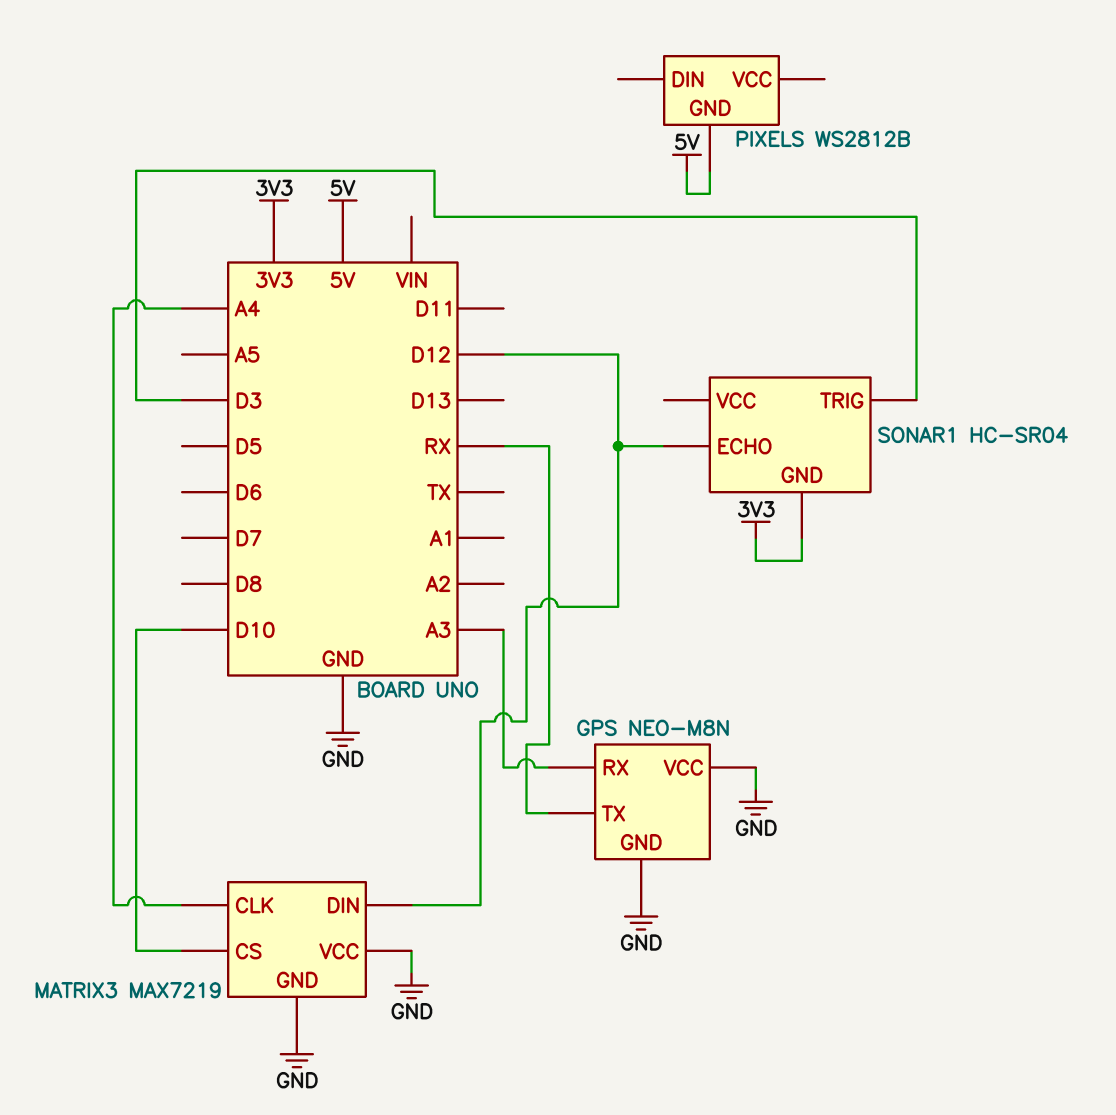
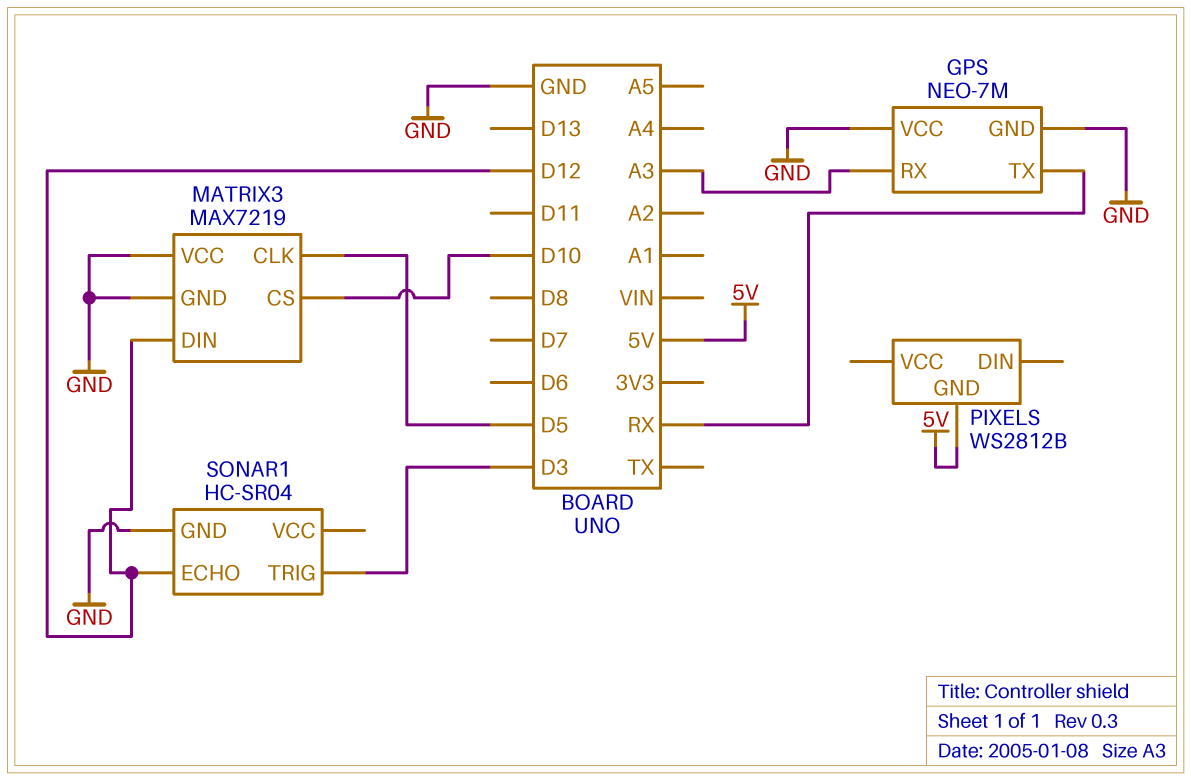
GPS: NEO-M8N -> NEO-7M
MATRIX3 pin CLK: A4 -> D5
SONAR1 pin GND: 3V3 -> GND

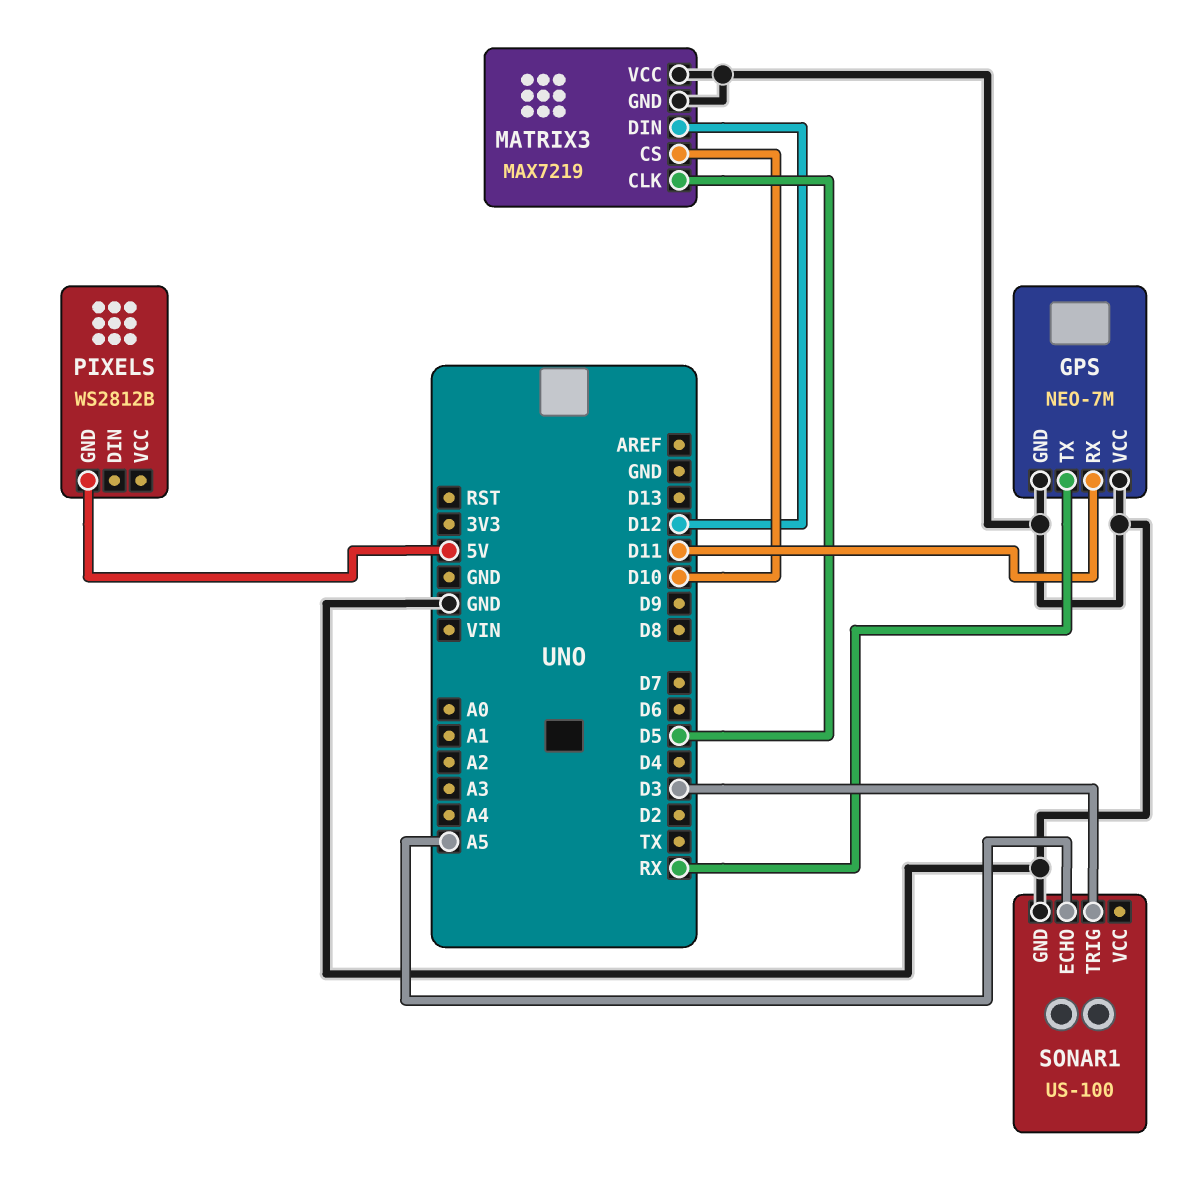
GPS pin RX: A3 -> D11
SONAR1: HC-SR04 -> US-100
SONAR1 pin ECHO: D12 -> A5

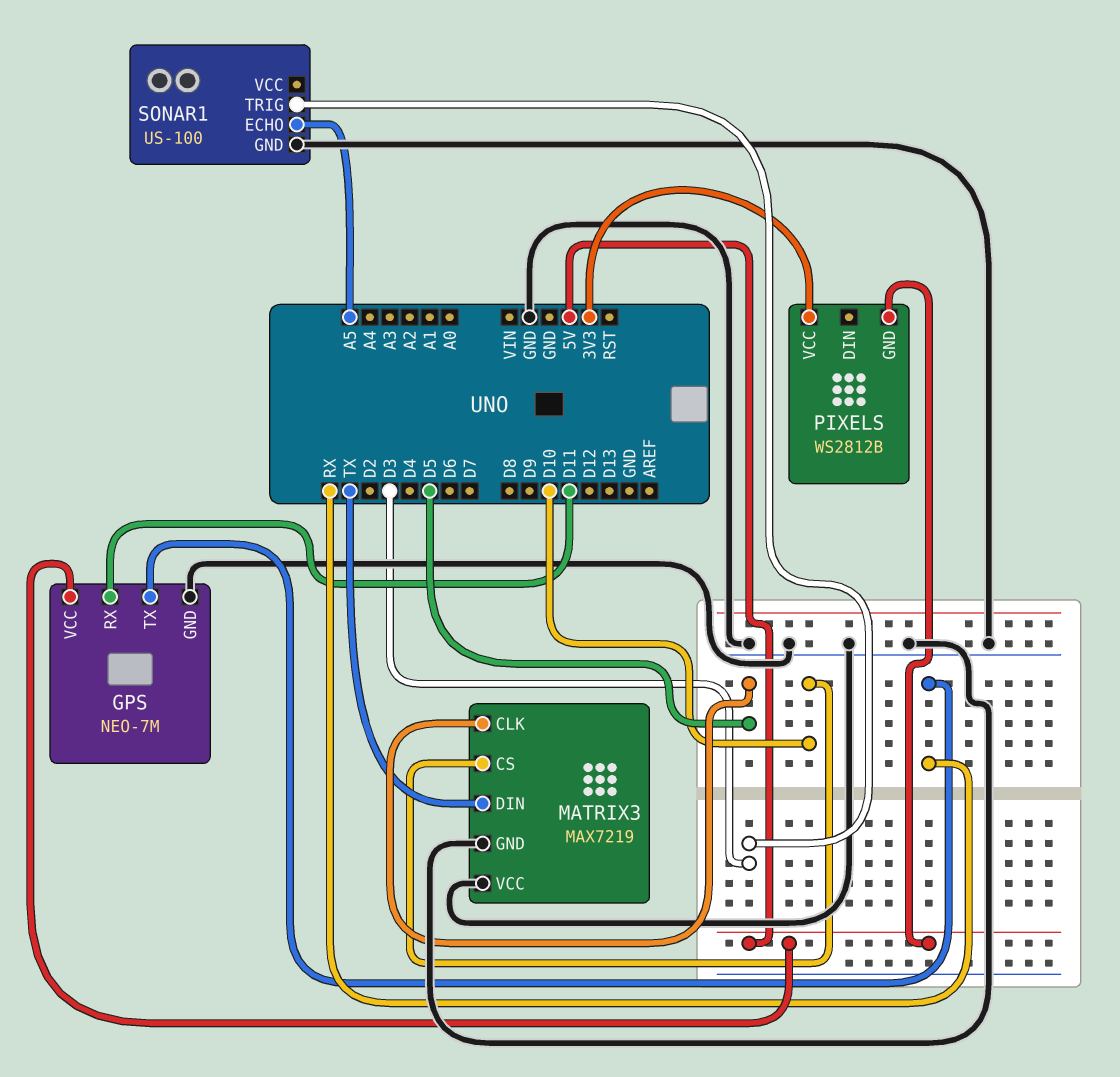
GPS pin VCC: GND -> 5V
MATRIX3 pin DIN: D12 -> TX
PIXELS pin VCC: none -> 3V3

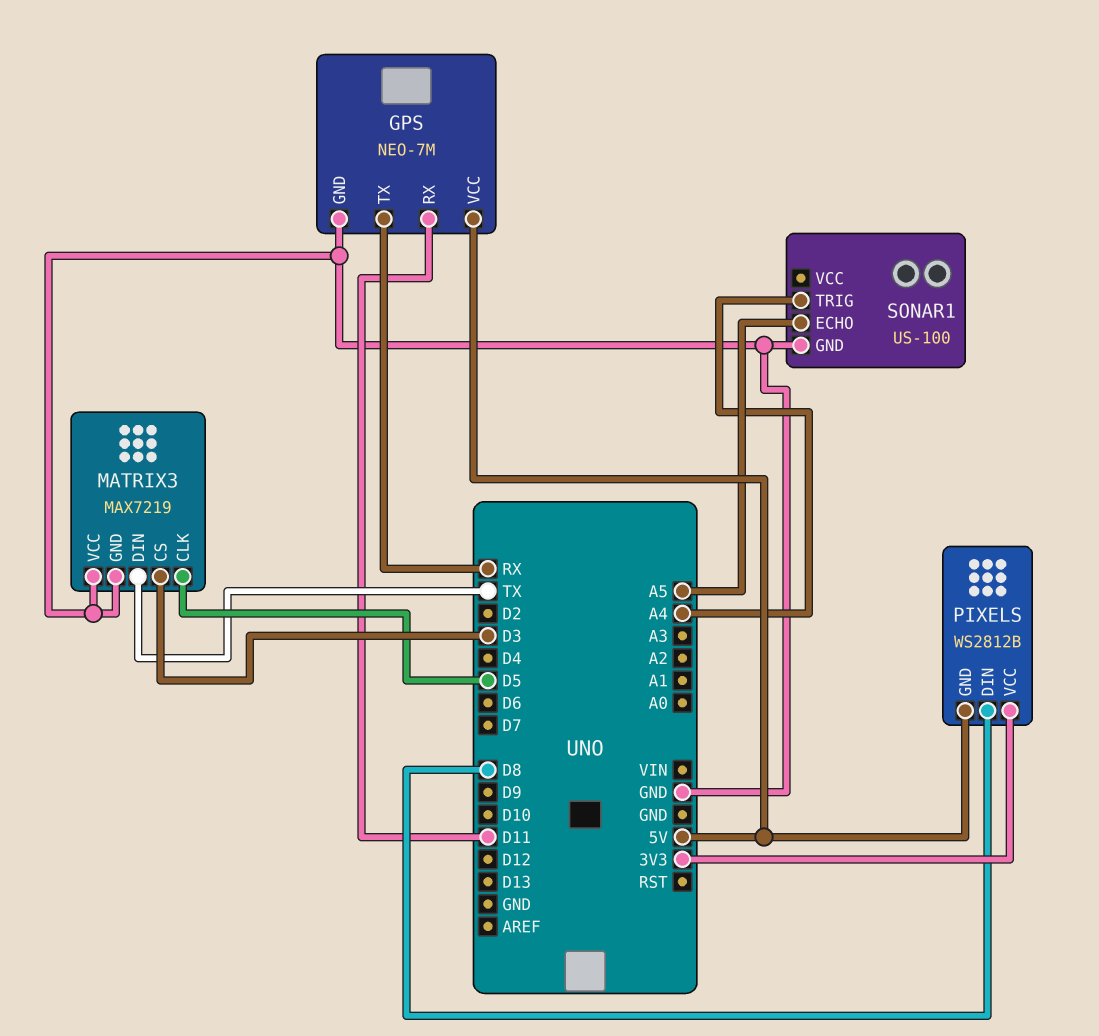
MATRIX3 pin CS: D10 -> D3
PIXELS pin DIN: none -> D8
SONAR1 pin TRIG: D3 -> A4

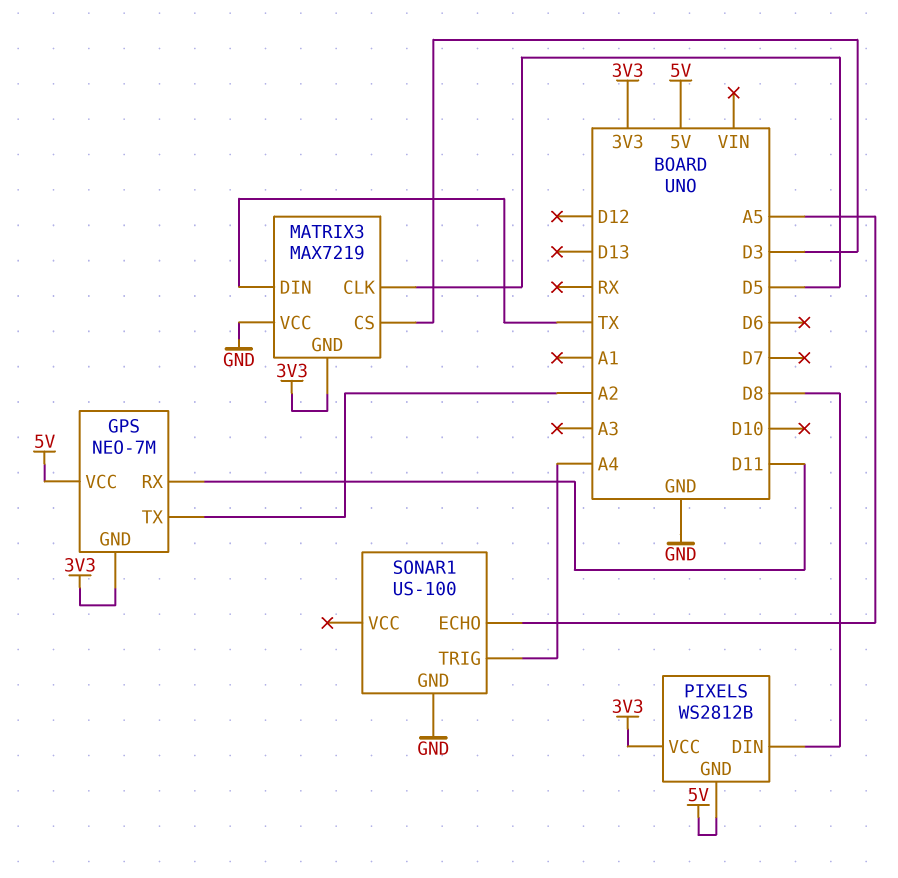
GPS pin GND: GND -> 3V3
GPS pin TX: RX -> A2
MATRIX3 pin GND: GND -> 3V3

